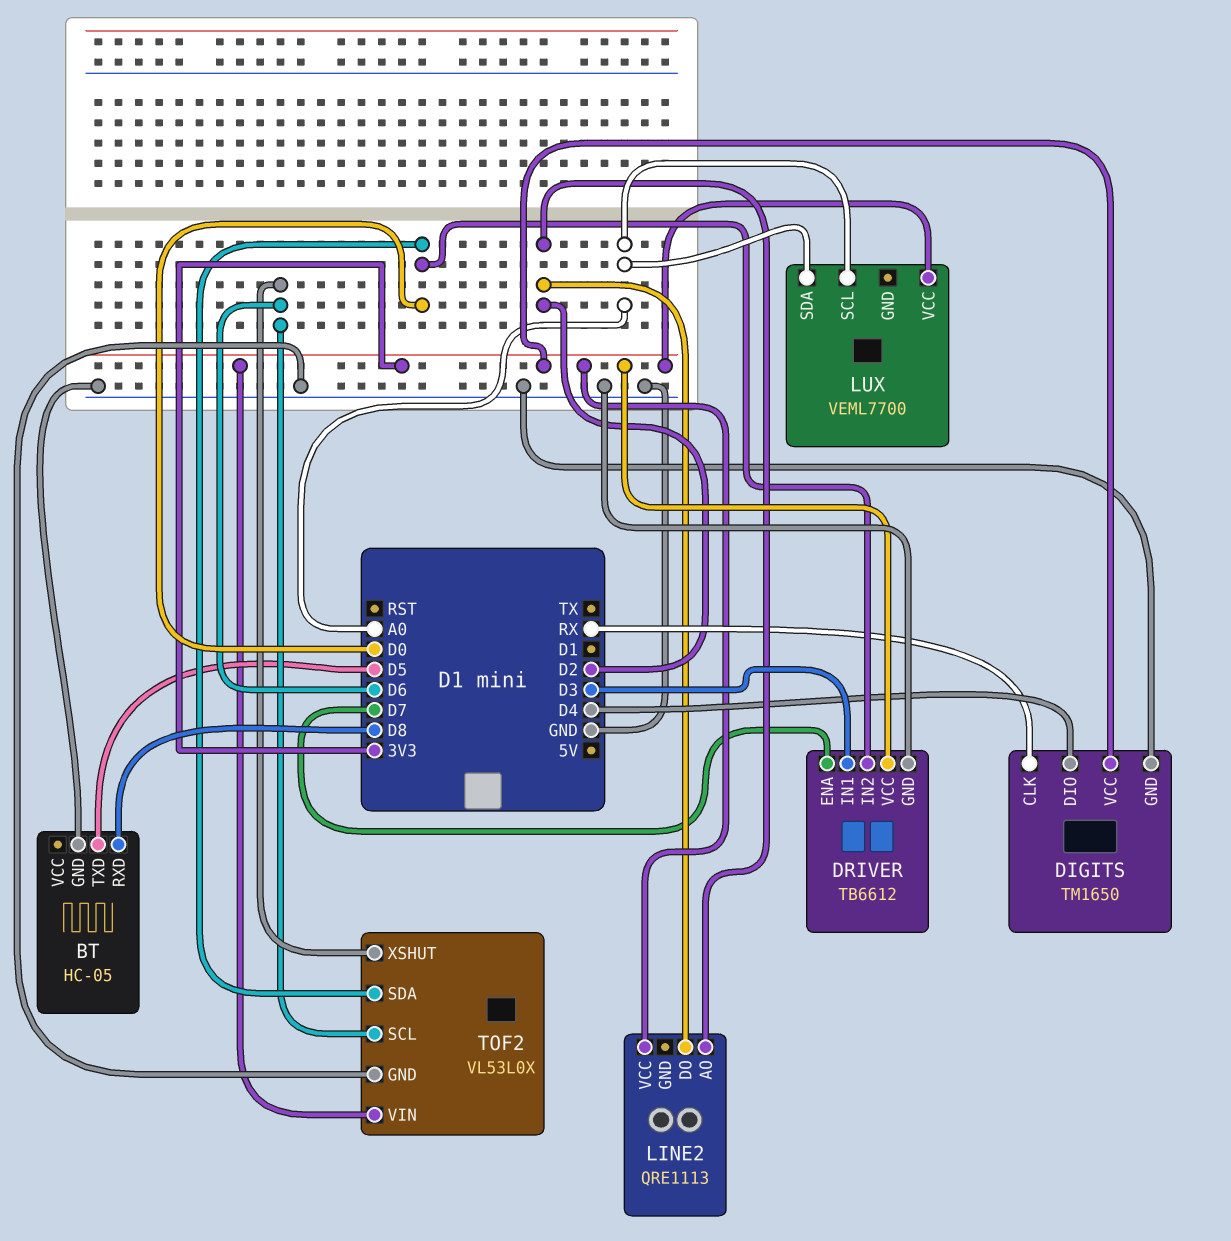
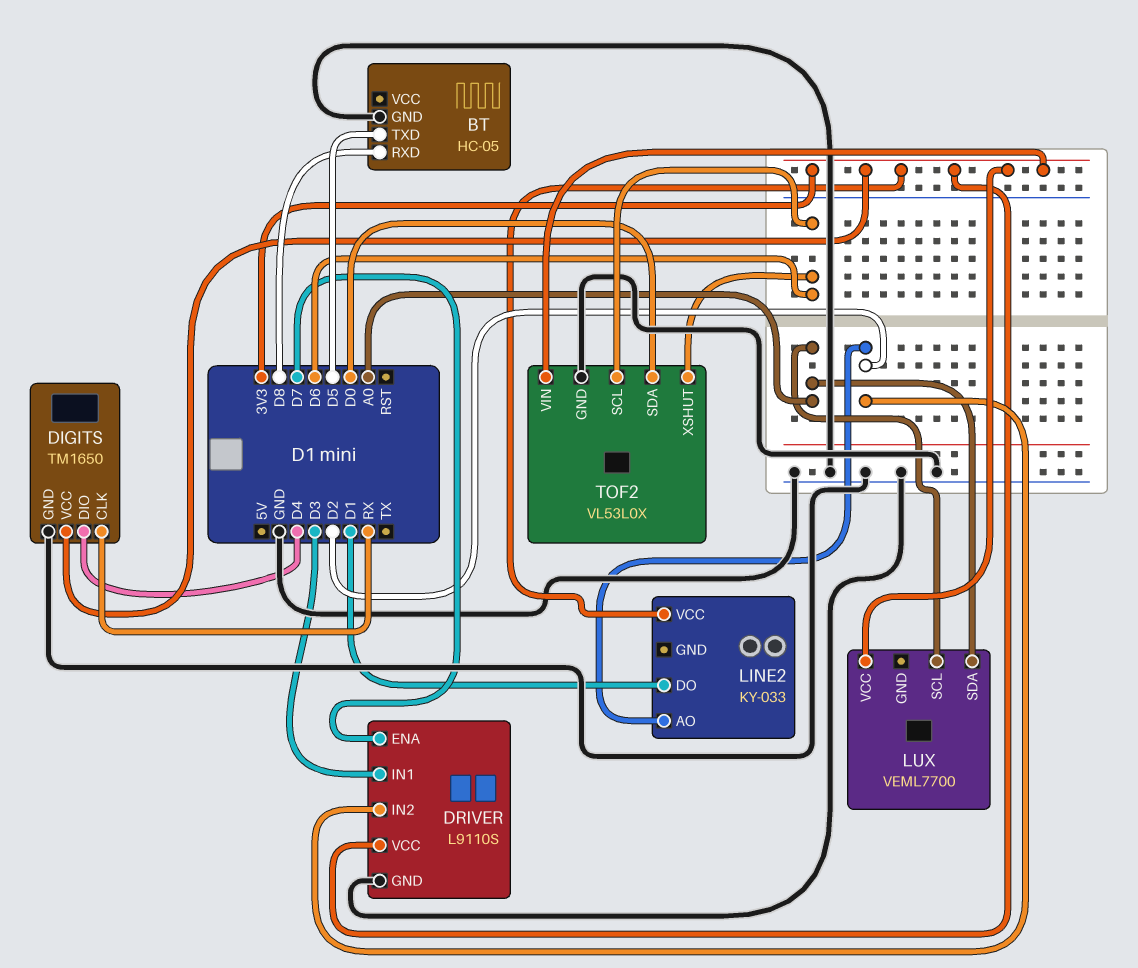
DRIVER: TB6612 -> L9110S
DRIVER pin IN2: D0 -> D2
LINE2: QRE1113 -> KY-033
LINE2 pin DO: D2 -> D1

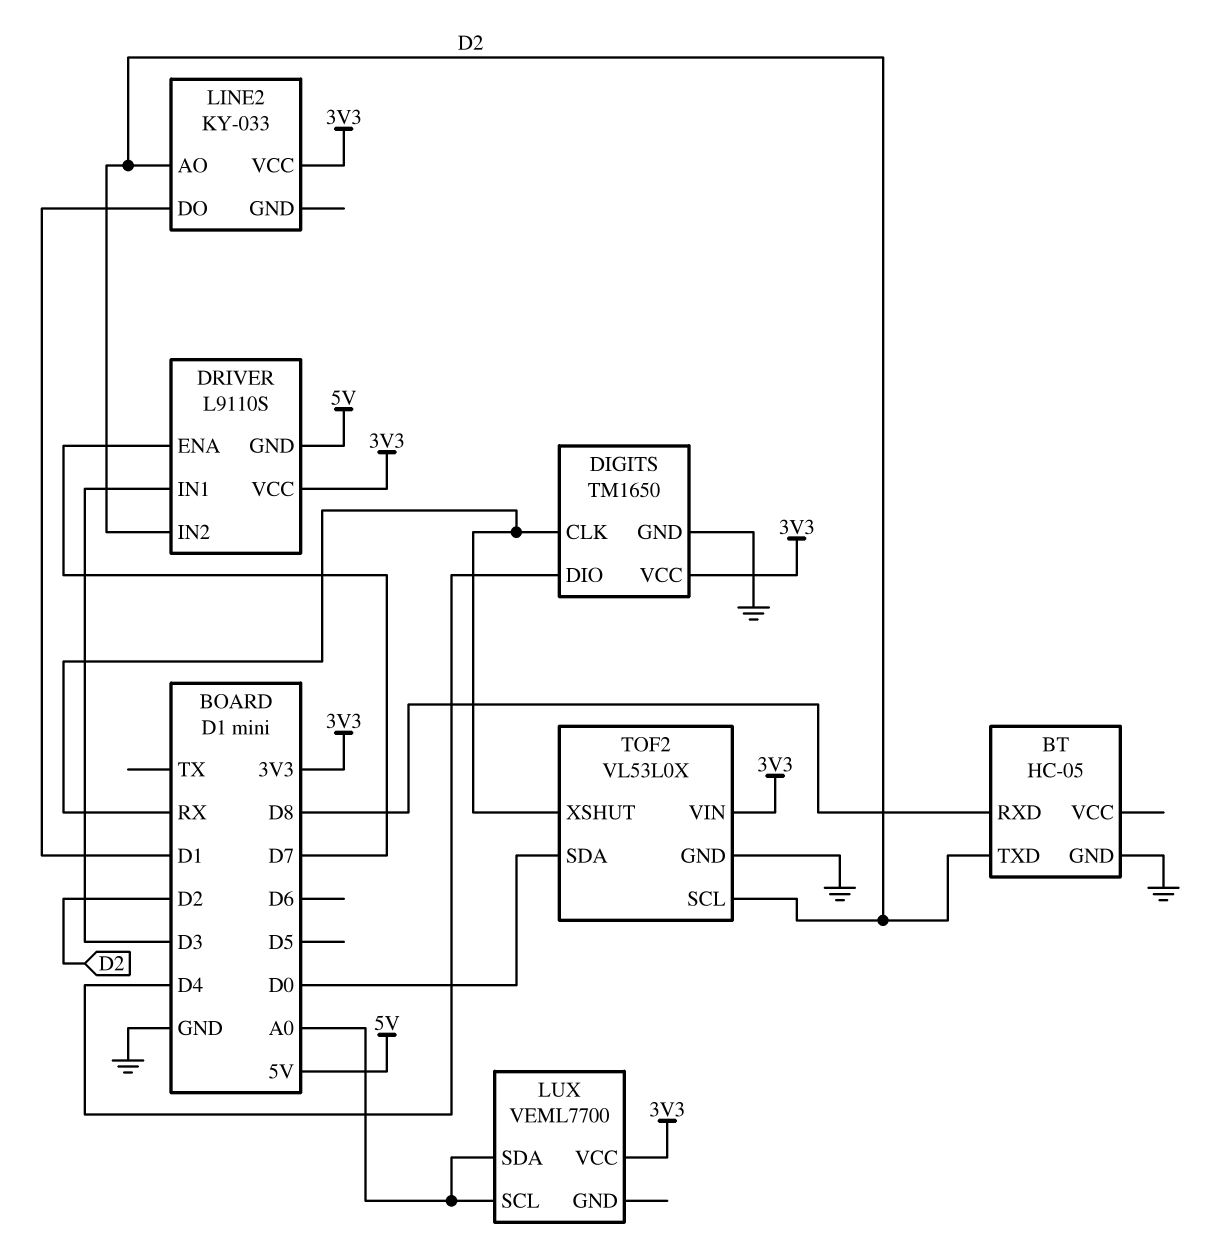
BT pin TXD: D5 -> D2
DRIVER pin GND: GND -> 5V
TOF2 pin SCL: D6 -> D2
TOF2 pin XSHUT: D6 -> RX

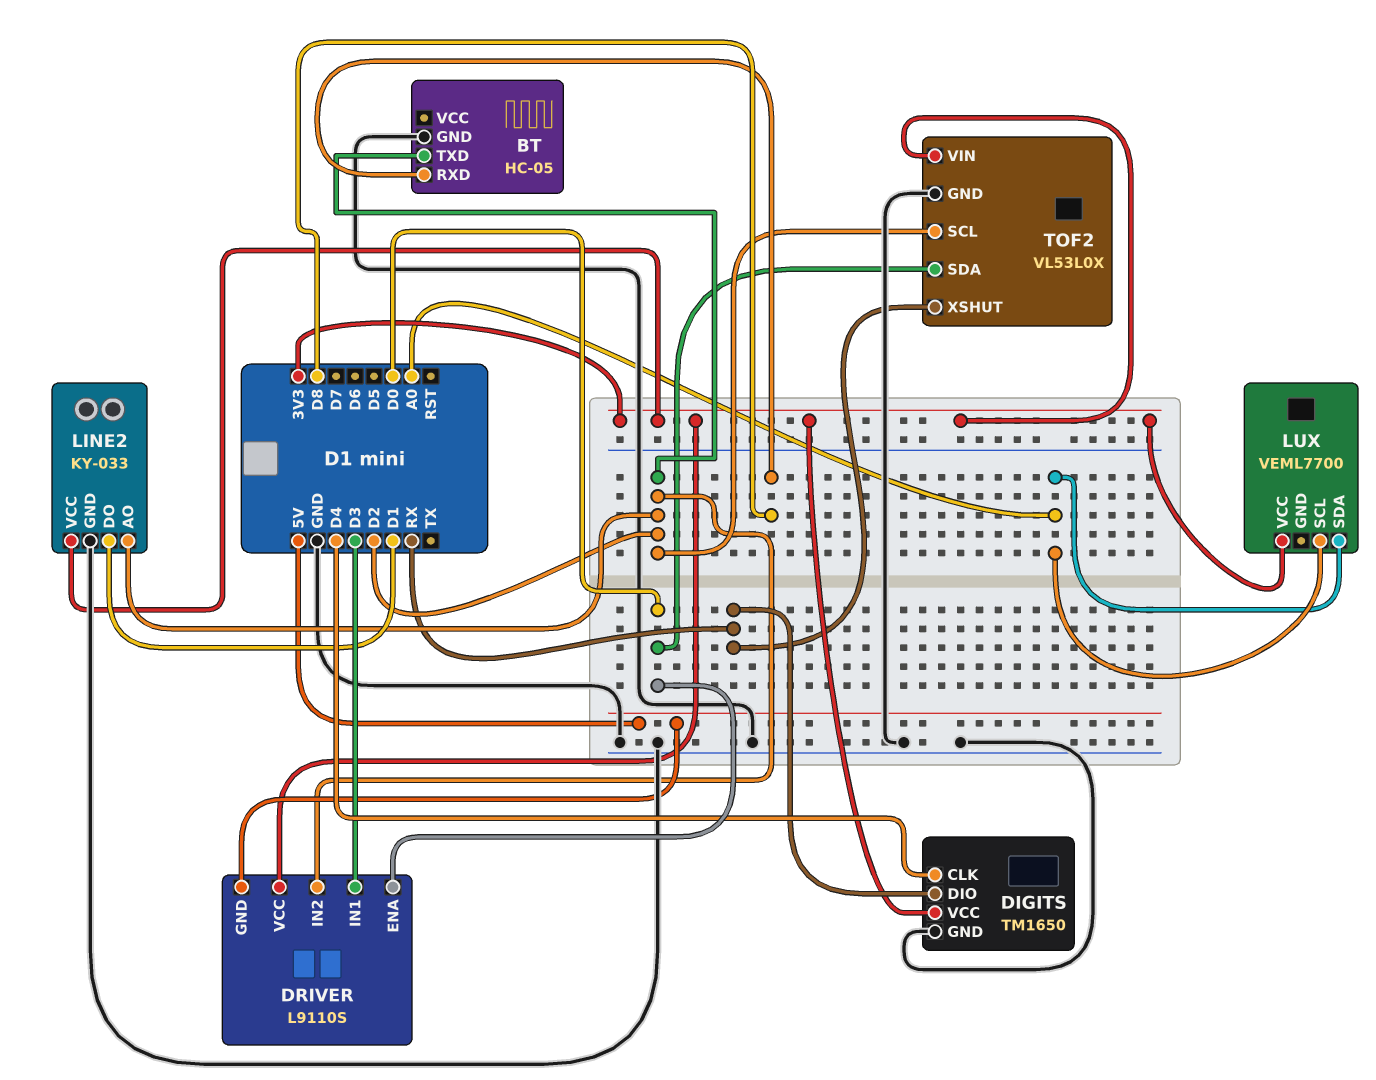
DIGITS pin CLK: RX -> D4
DIGITS pin DIO: D4 -> RX
DRIVER pin ENA: D7 -> D0
LINE2 pin GND: none -> GND

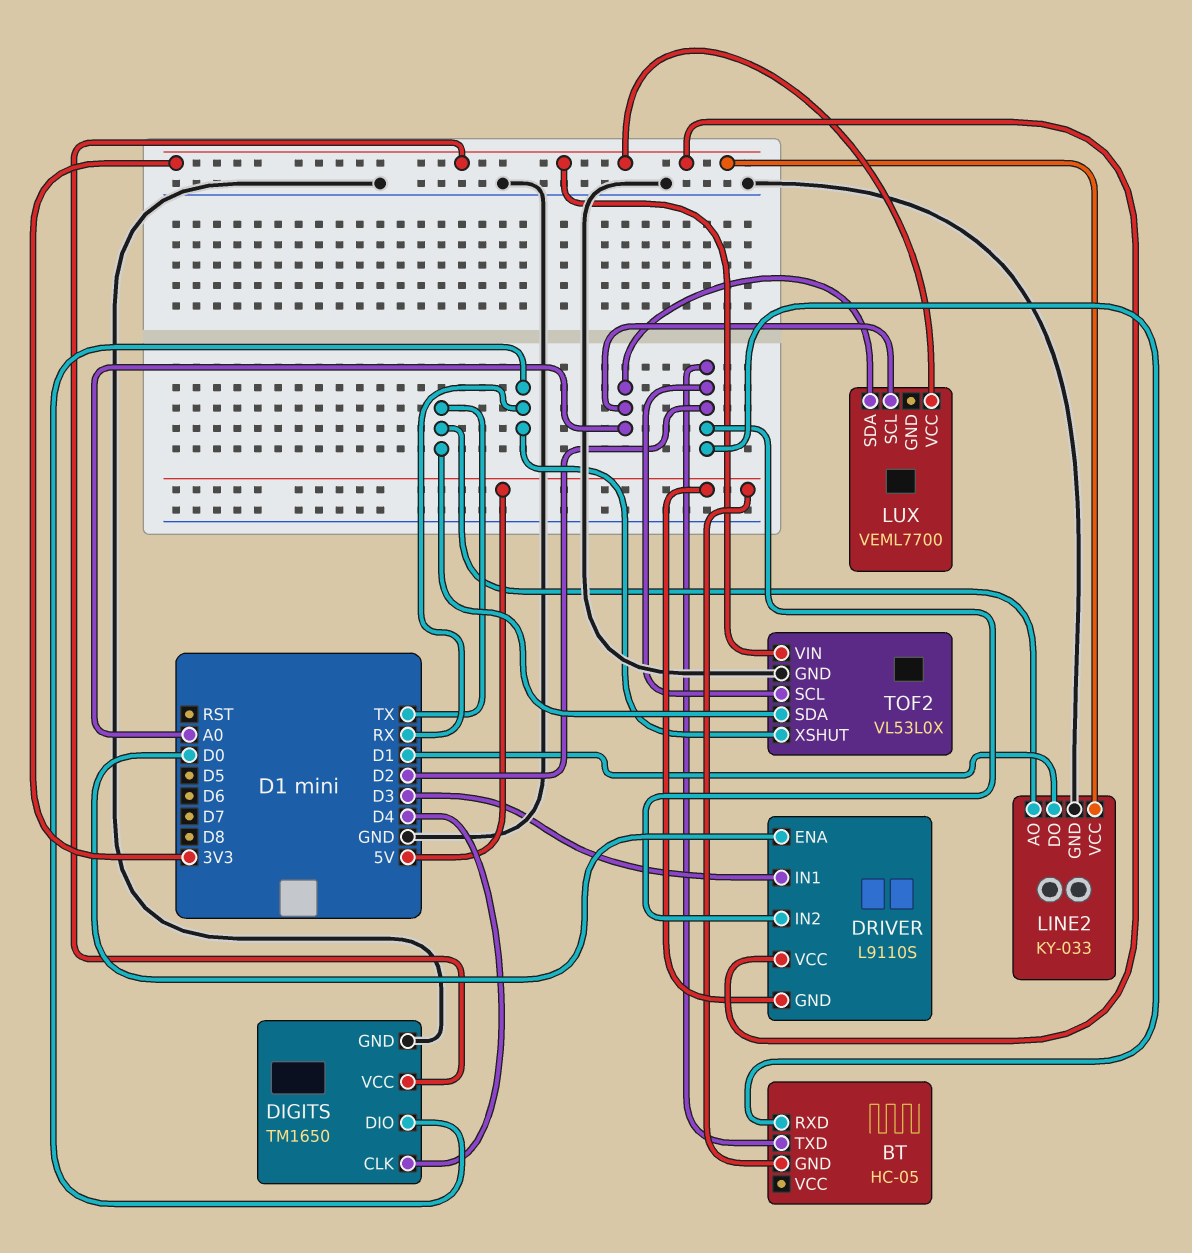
BT pin GND: GND -> 5V
BT pin RXD: D8 -> D2
LINE2 pin AO: D2 -> TX
TOF2 pin SDA: D0 -> TX

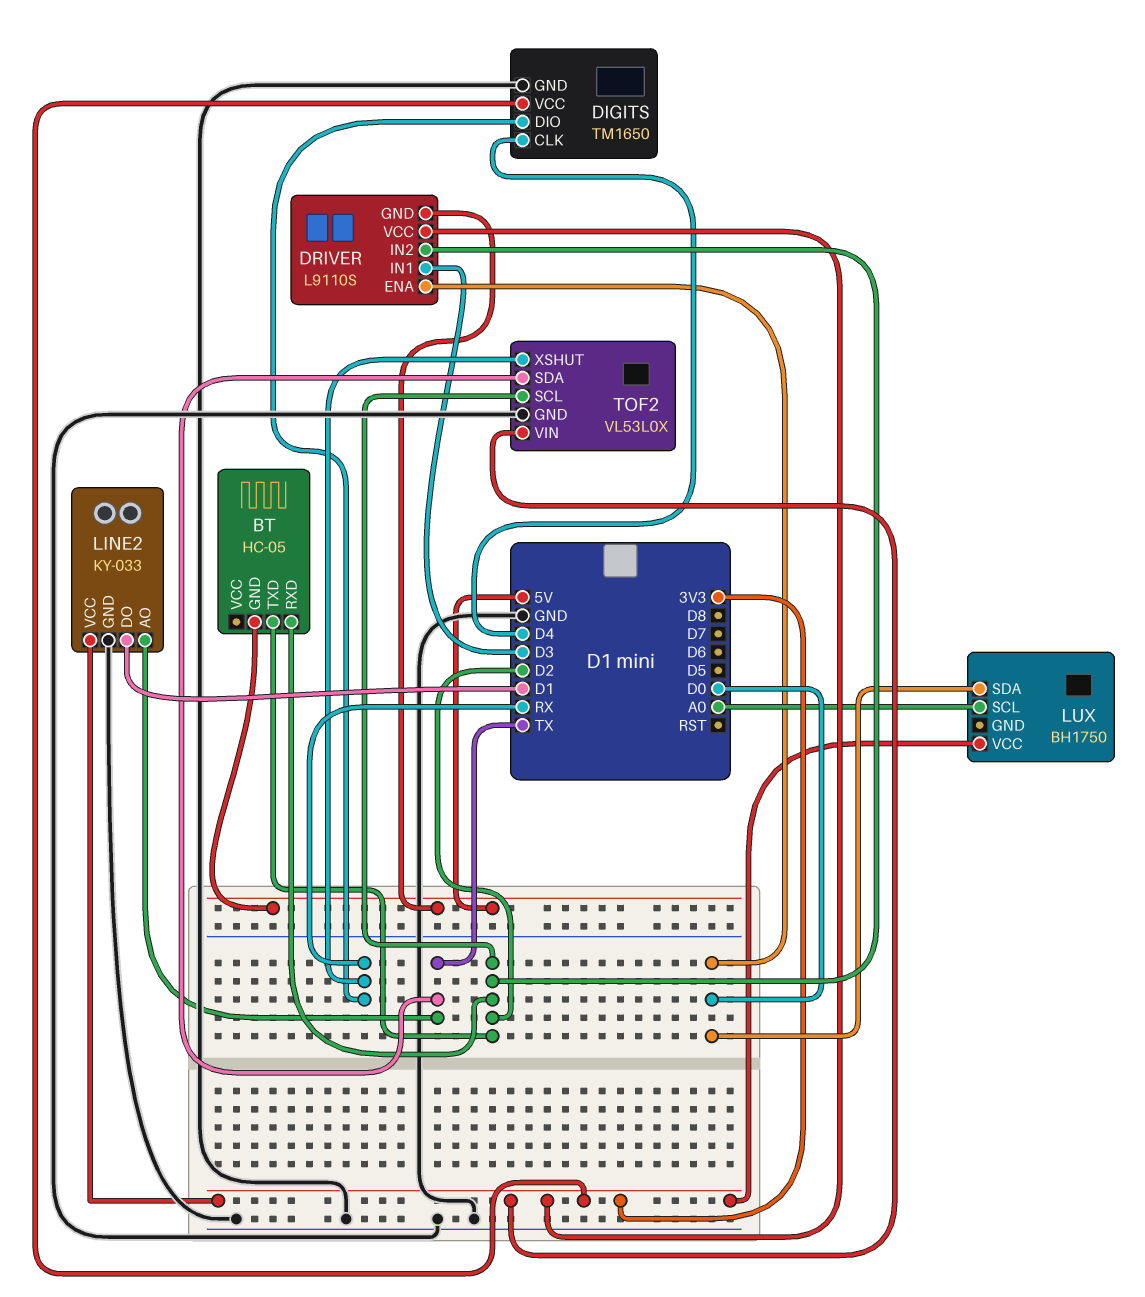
LUX: VEML7700 -> BH1750
LUX pin SDA: A0 -> D0

